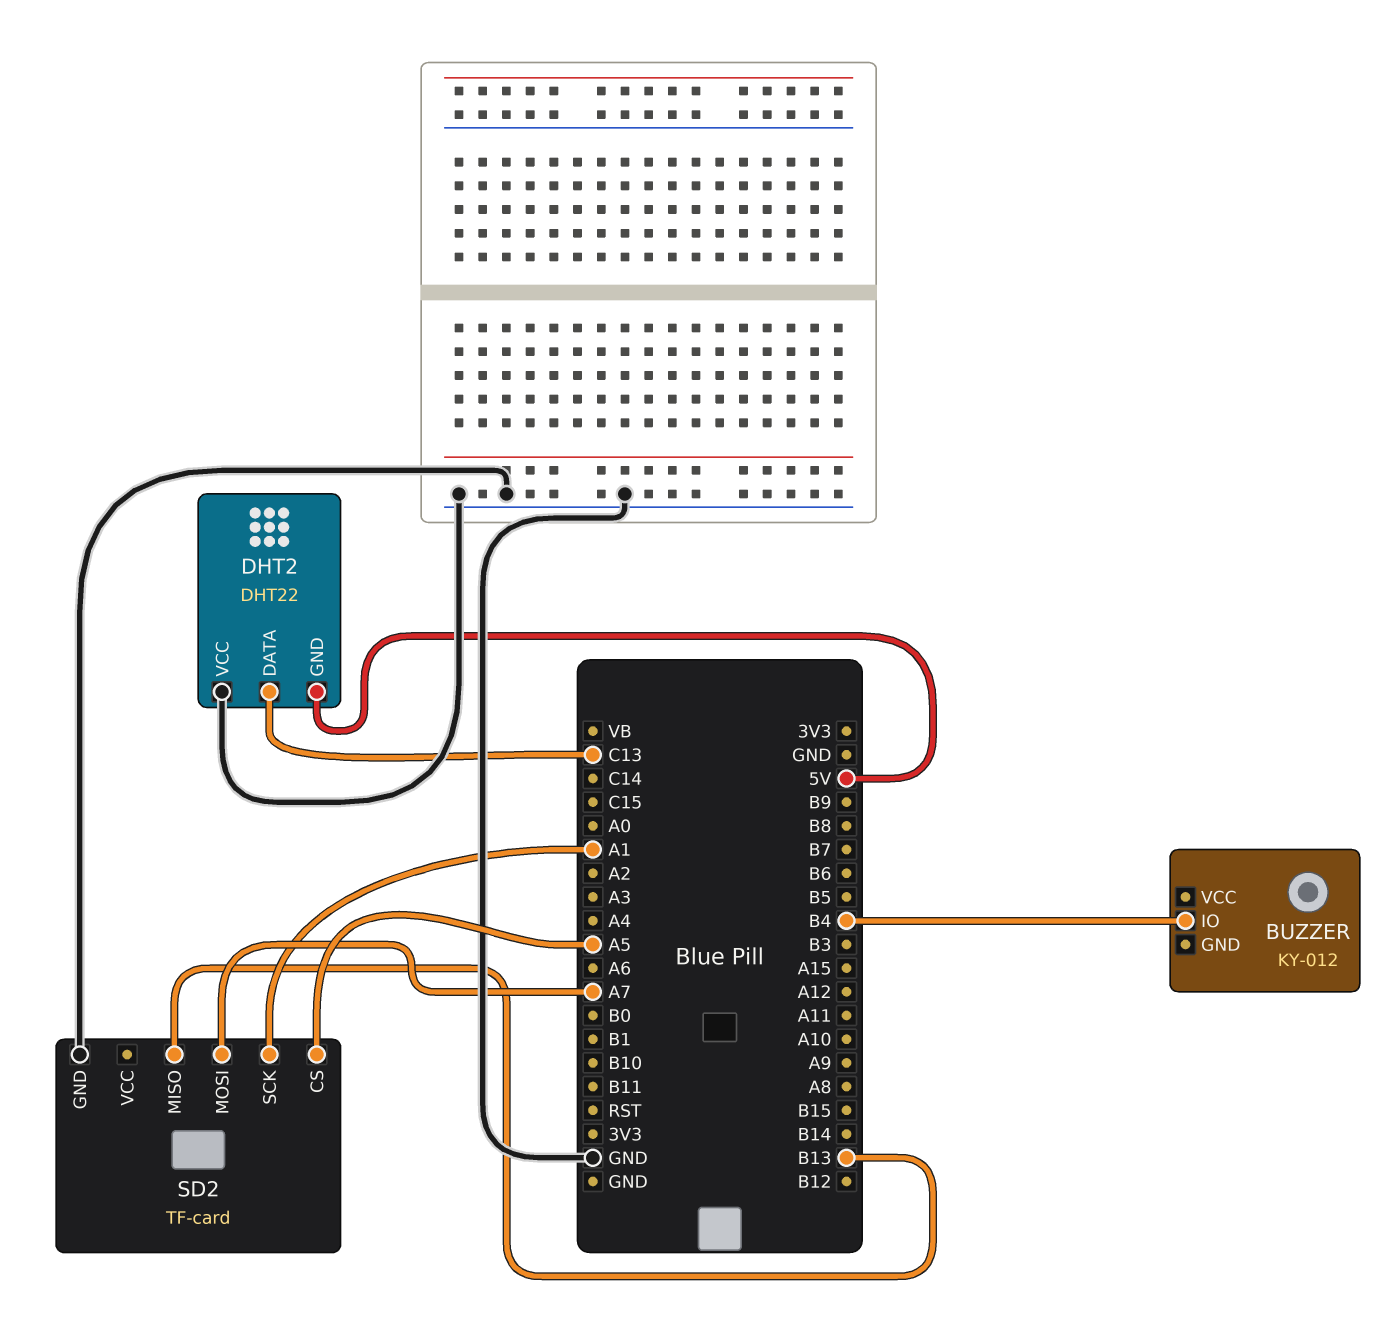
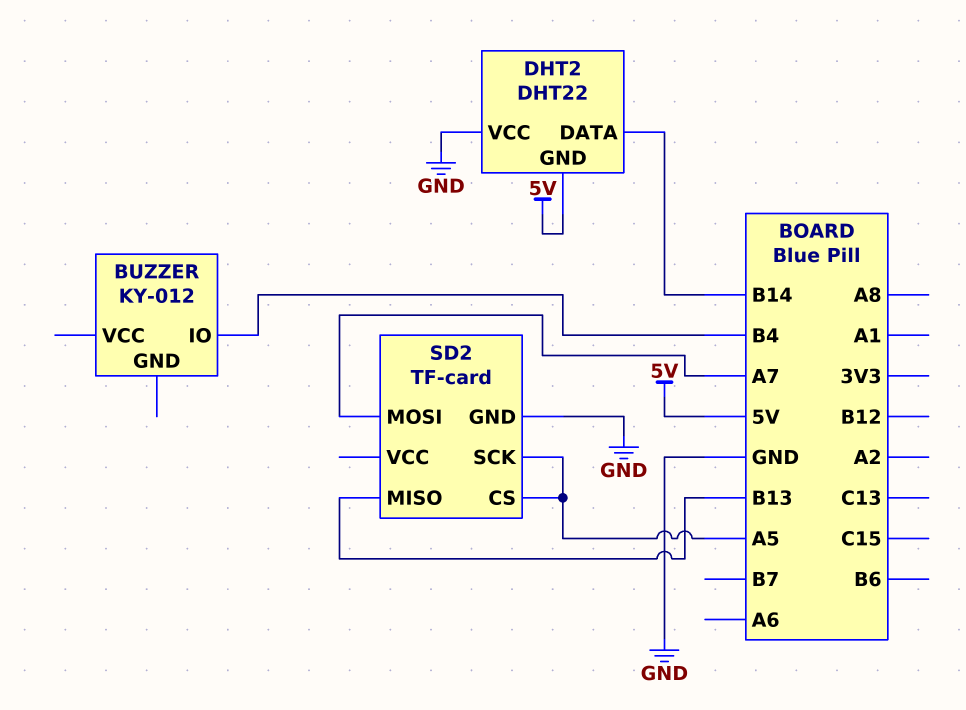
DHT2 pin DATA: C13 -> B14
SD2 pin SCK: A1 -> A5

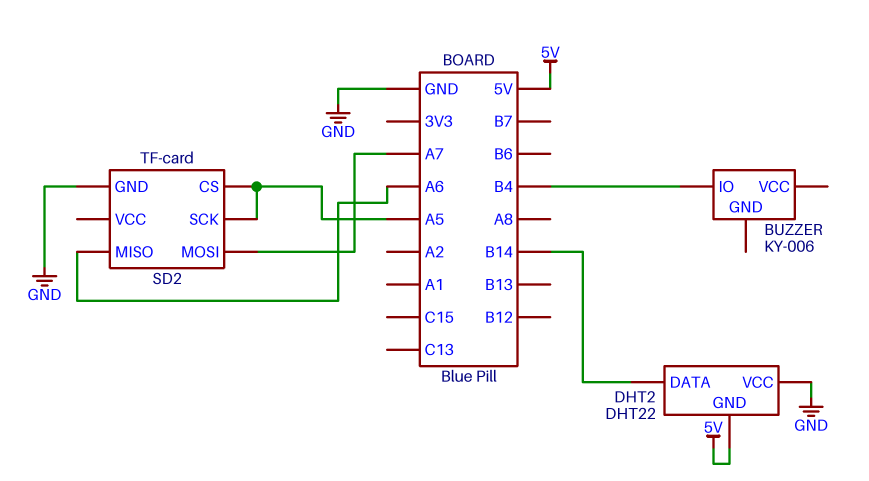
BUZZER: KY-012 -> KY-006
SD2 pin MISO: B13 -> A6

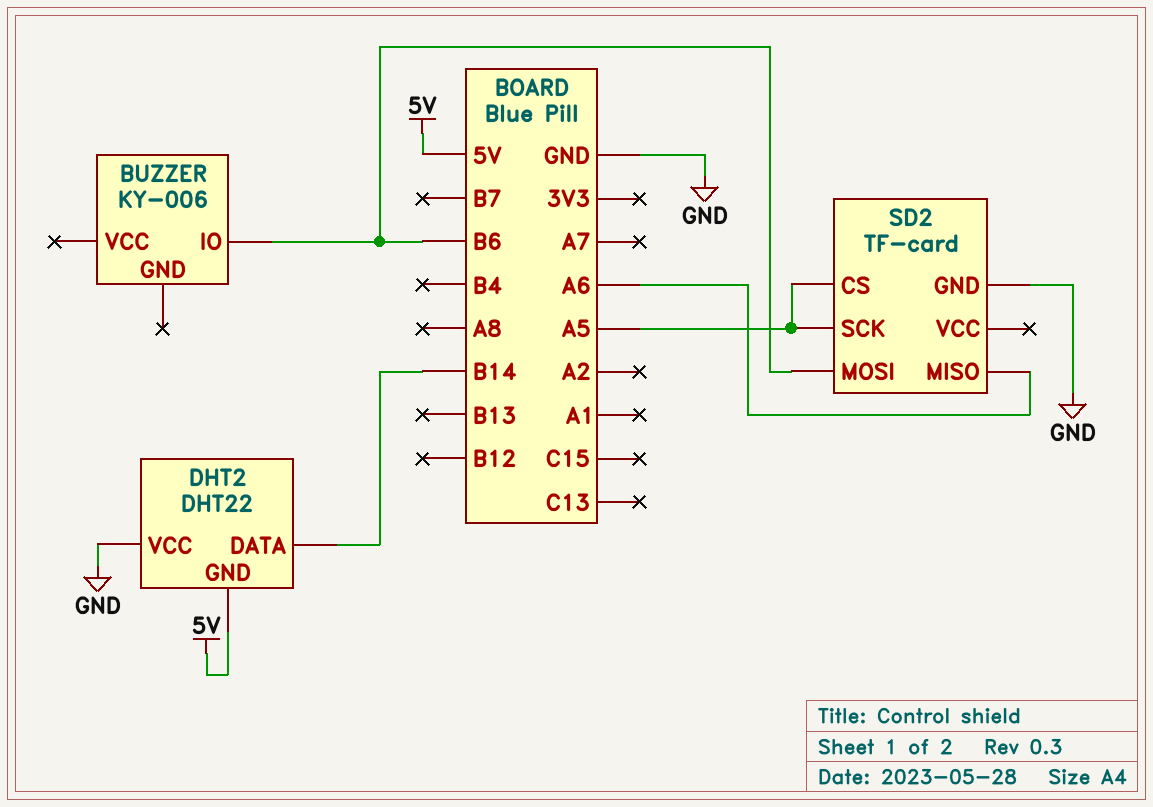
BUZZER pin IO: B4 -> B6
SD2 pin MOSI: A7 -> B6

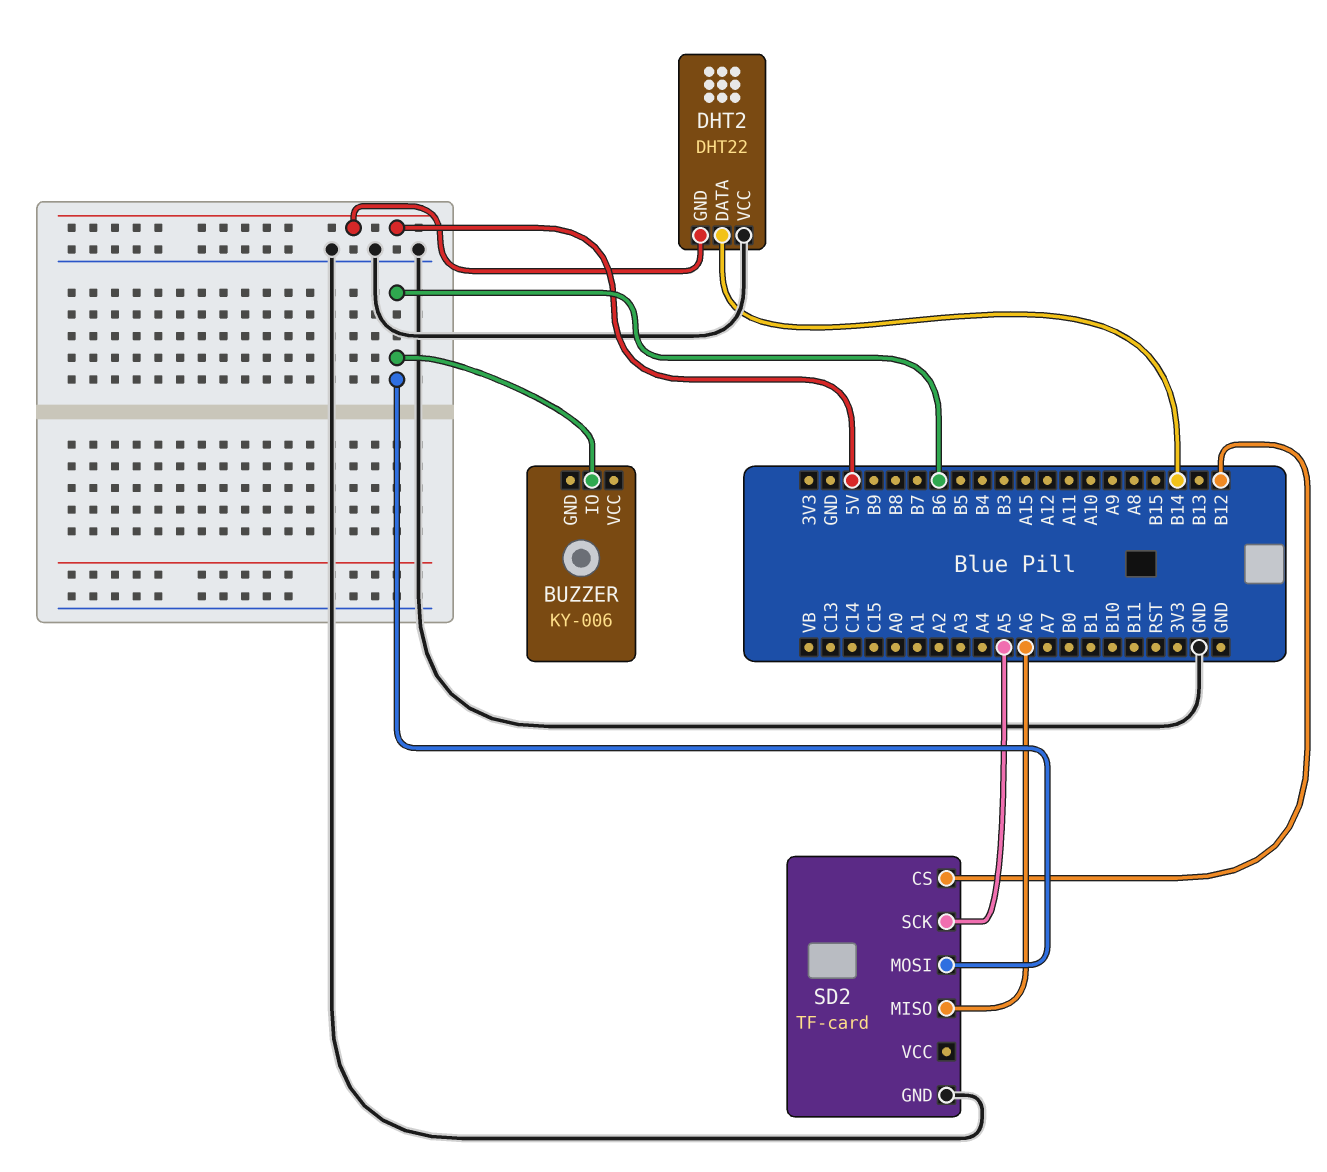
SD2 pin CS: A5 -> B12

